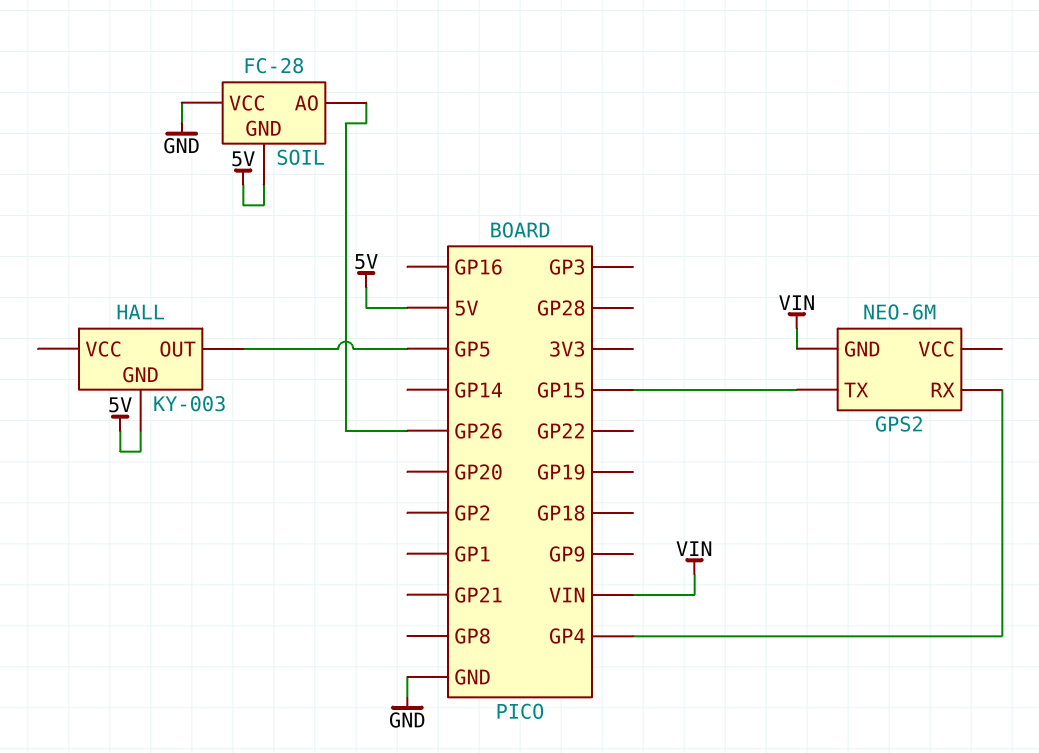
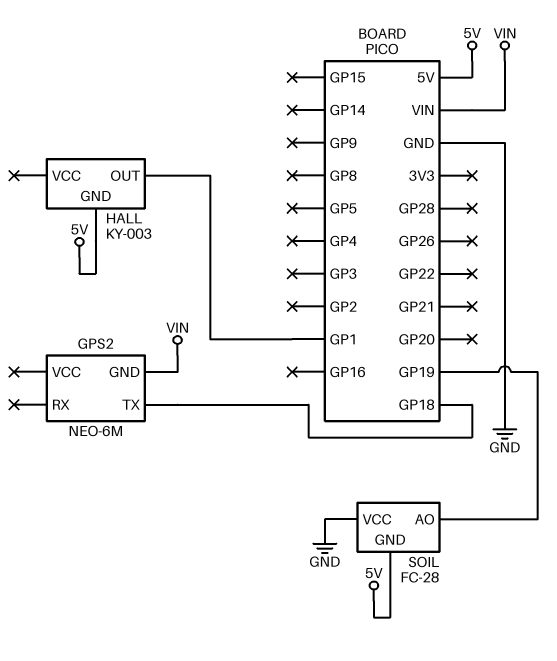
GPS2 pin RX: GP4 -> none
GPS2 pin TX: GP15 -> GP18
HALL pin OUT: GP5 -> GP1
SOIL pin AO: GP26 -> GP19

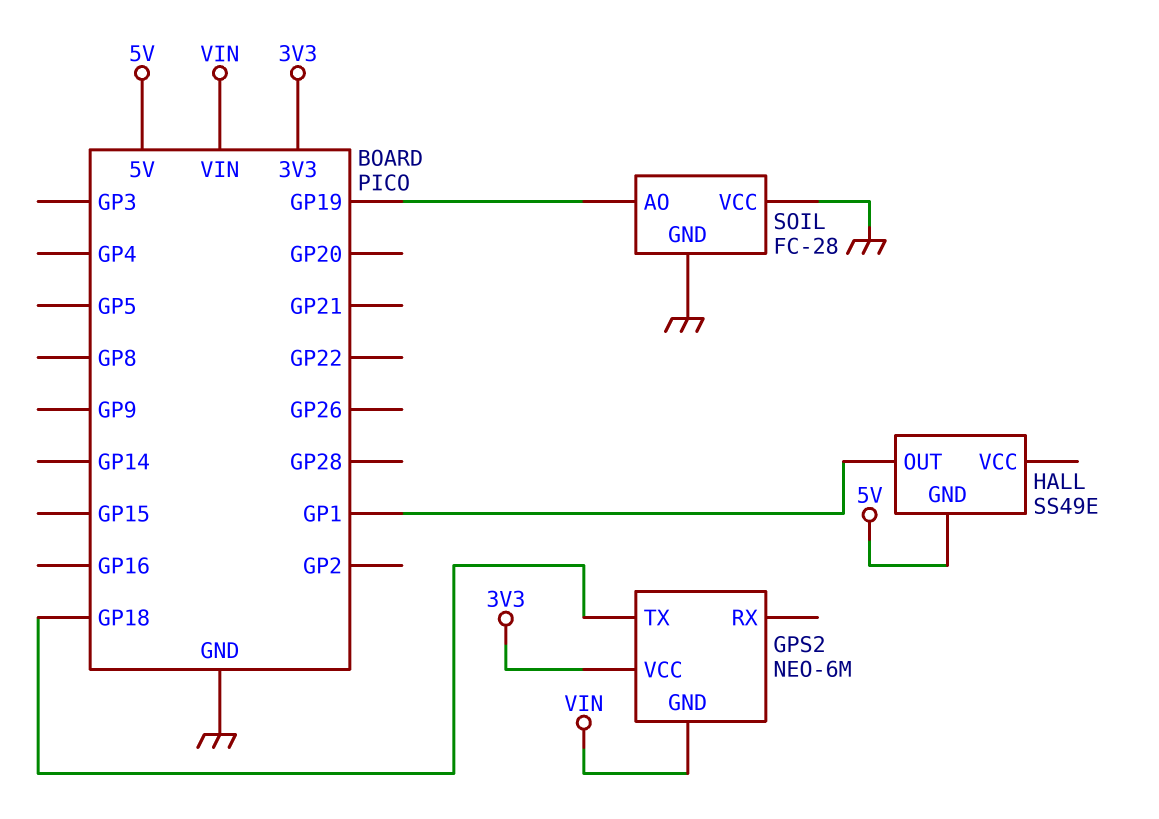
GPS2 pin VCC: none -> 3V3
HALL: KY-003 -> SS49E
SOIL pin GND: 5V -> GND

